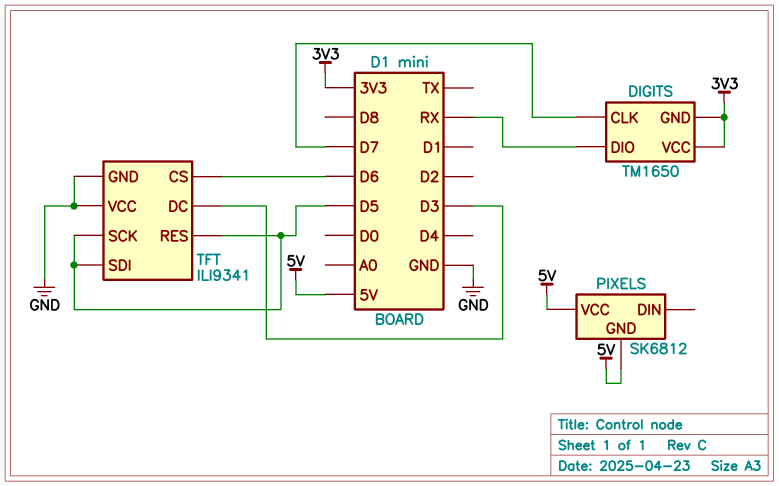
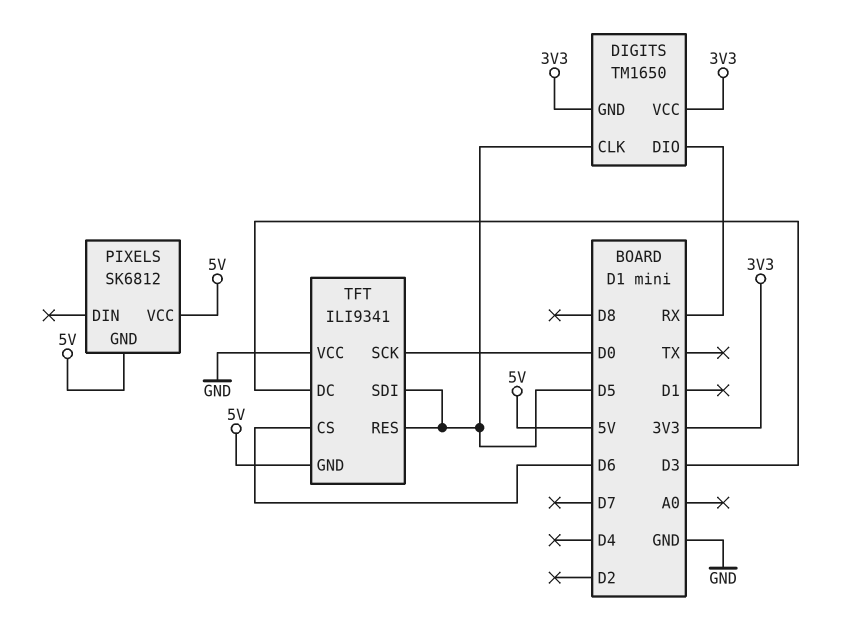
DIGITS pin CLK: D7 -> D5
TFT pin GND: GND -> 5V
TFT pin SCK: D5 -> D0

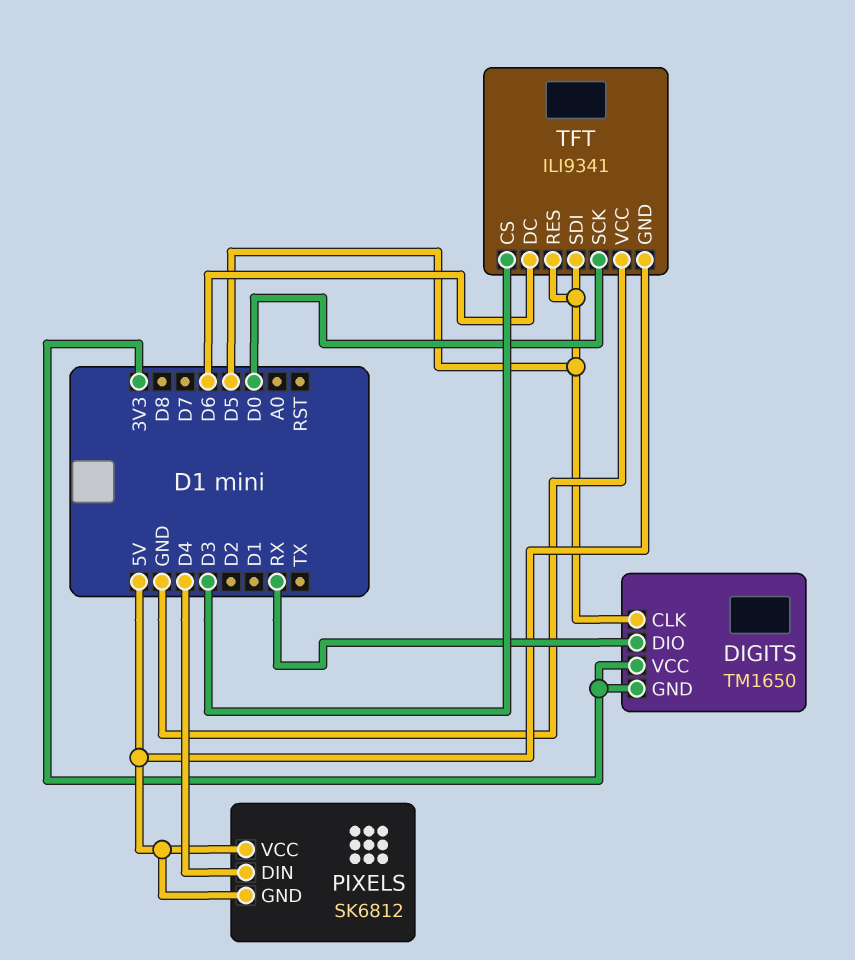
PIXELS pin DIN: none -> D4
TFT pin CS: D6 -> D3
TFT pin DC: D3 -> D6

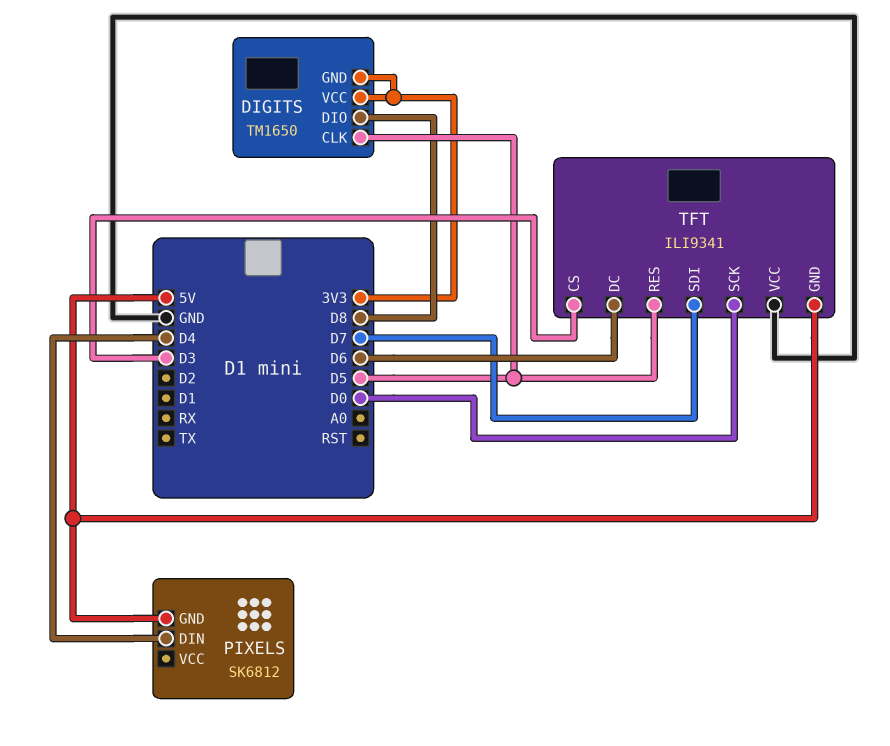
DIGITS pin DIO: RX -> D8
PIXELS pin VCC: 5V -> none
TFT pin SDI: D5 -> D7

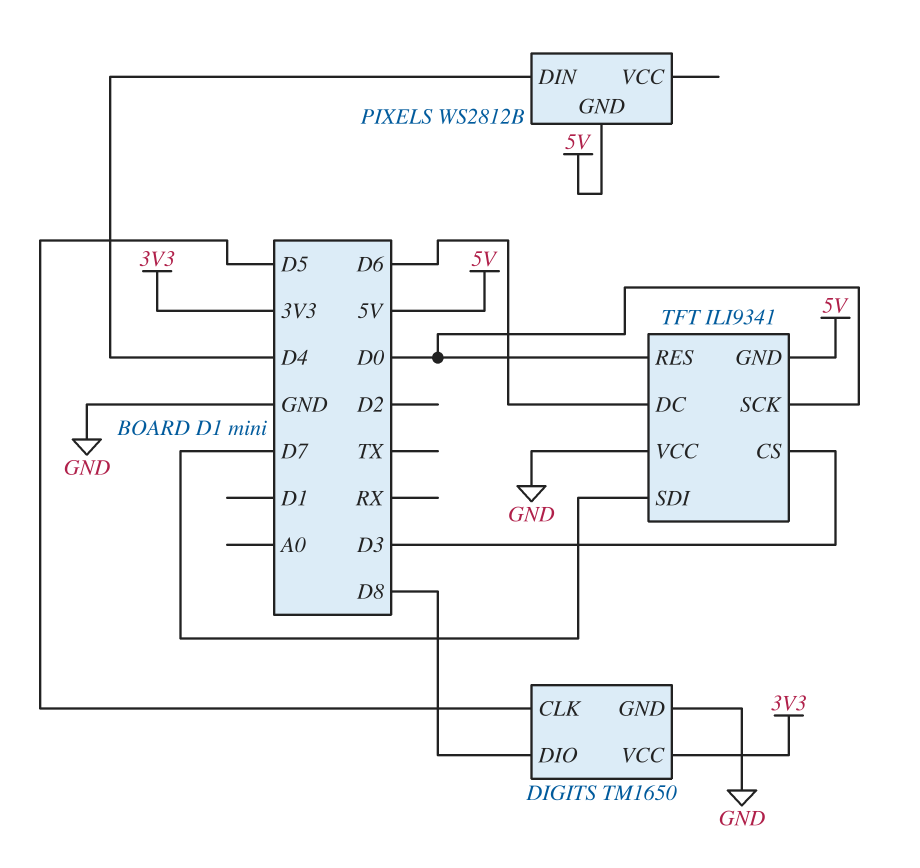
DIGITS pin GND: 3V3 -> GND
PIXELS: SK6812 -> WS2812B
TFT pin RES: D5 -> D0

